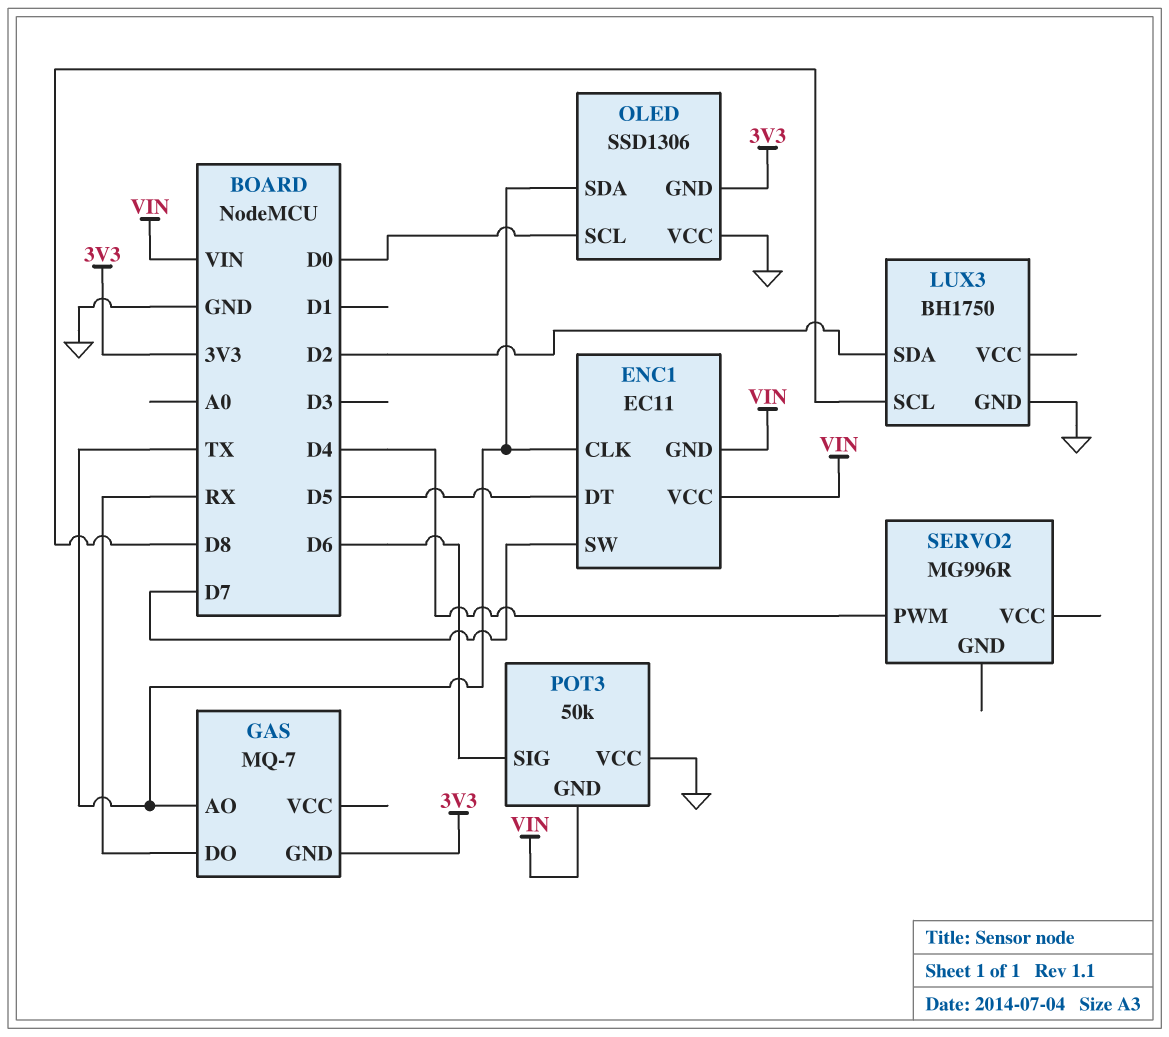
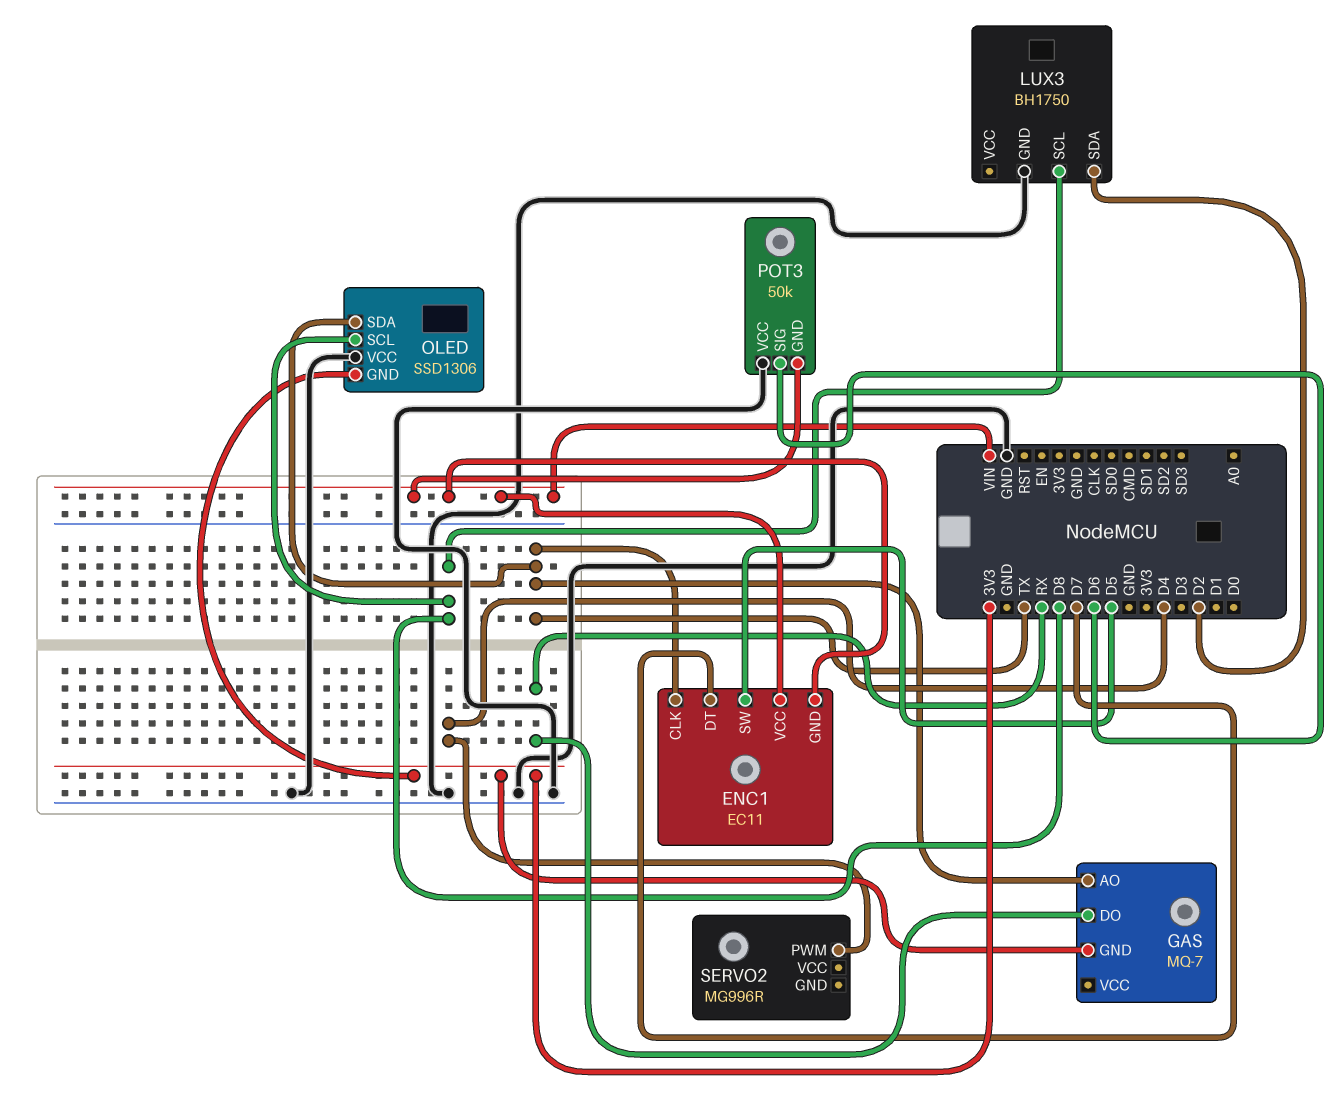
ENC1 pin DT: D5 -> D7
ENC1 pin SW: D7 -> D5
OLED pin SCL: D0 -> D8

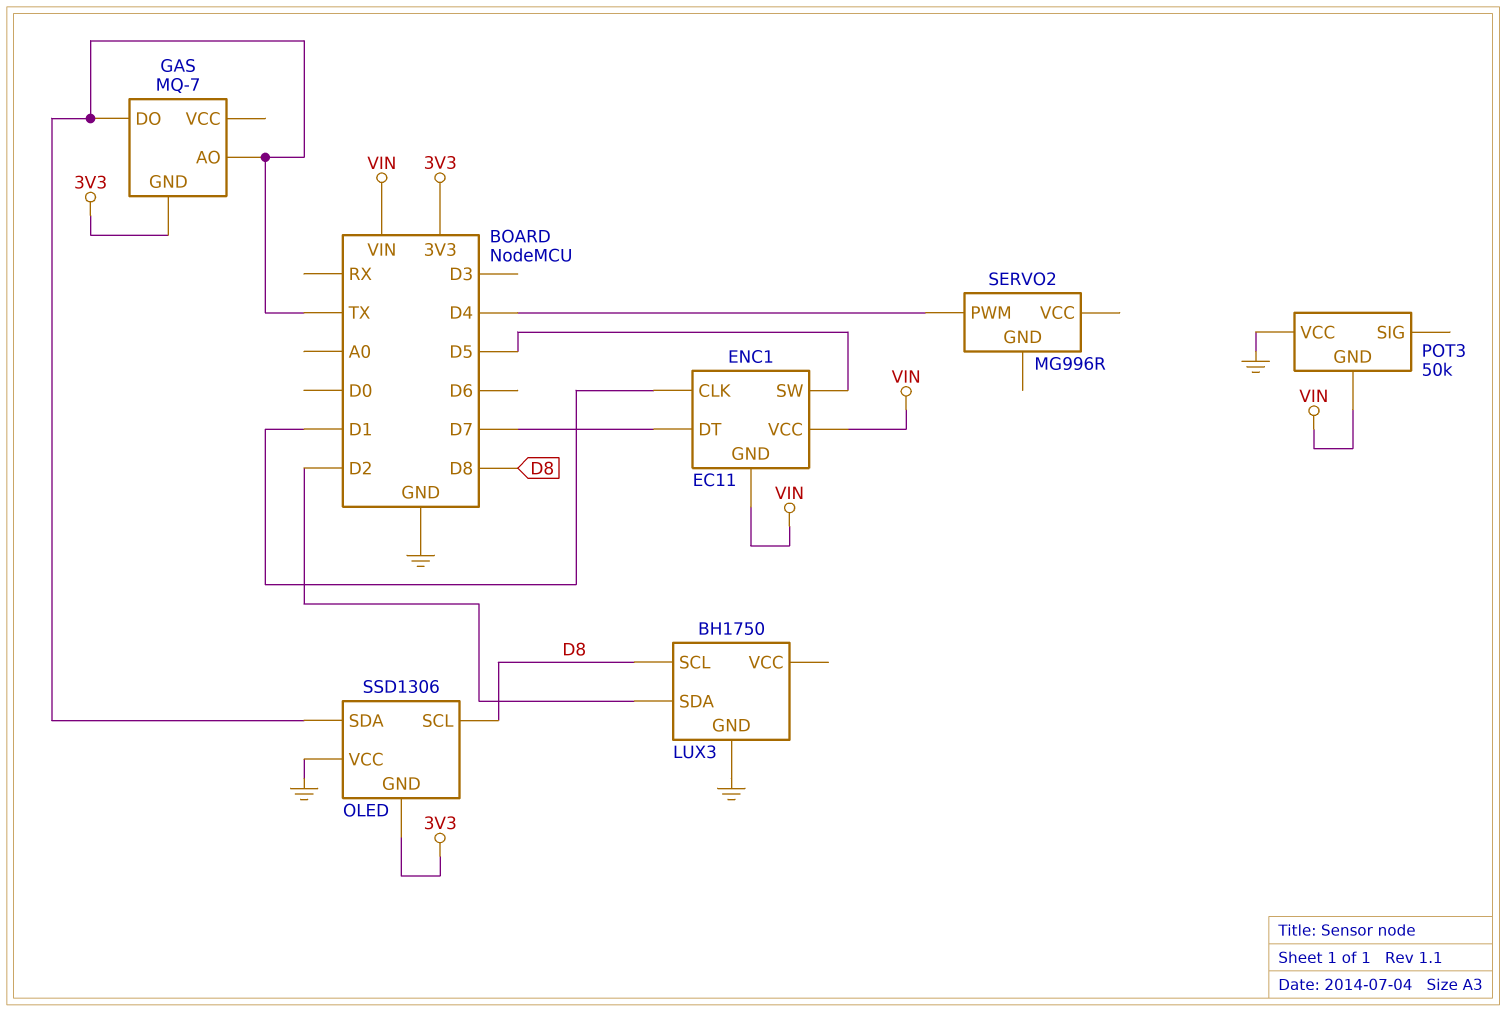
ENC1 pin CLK: TX -> D1
GAS pin DO: RX -> TX
POT3 pin SIG: D6 -> none

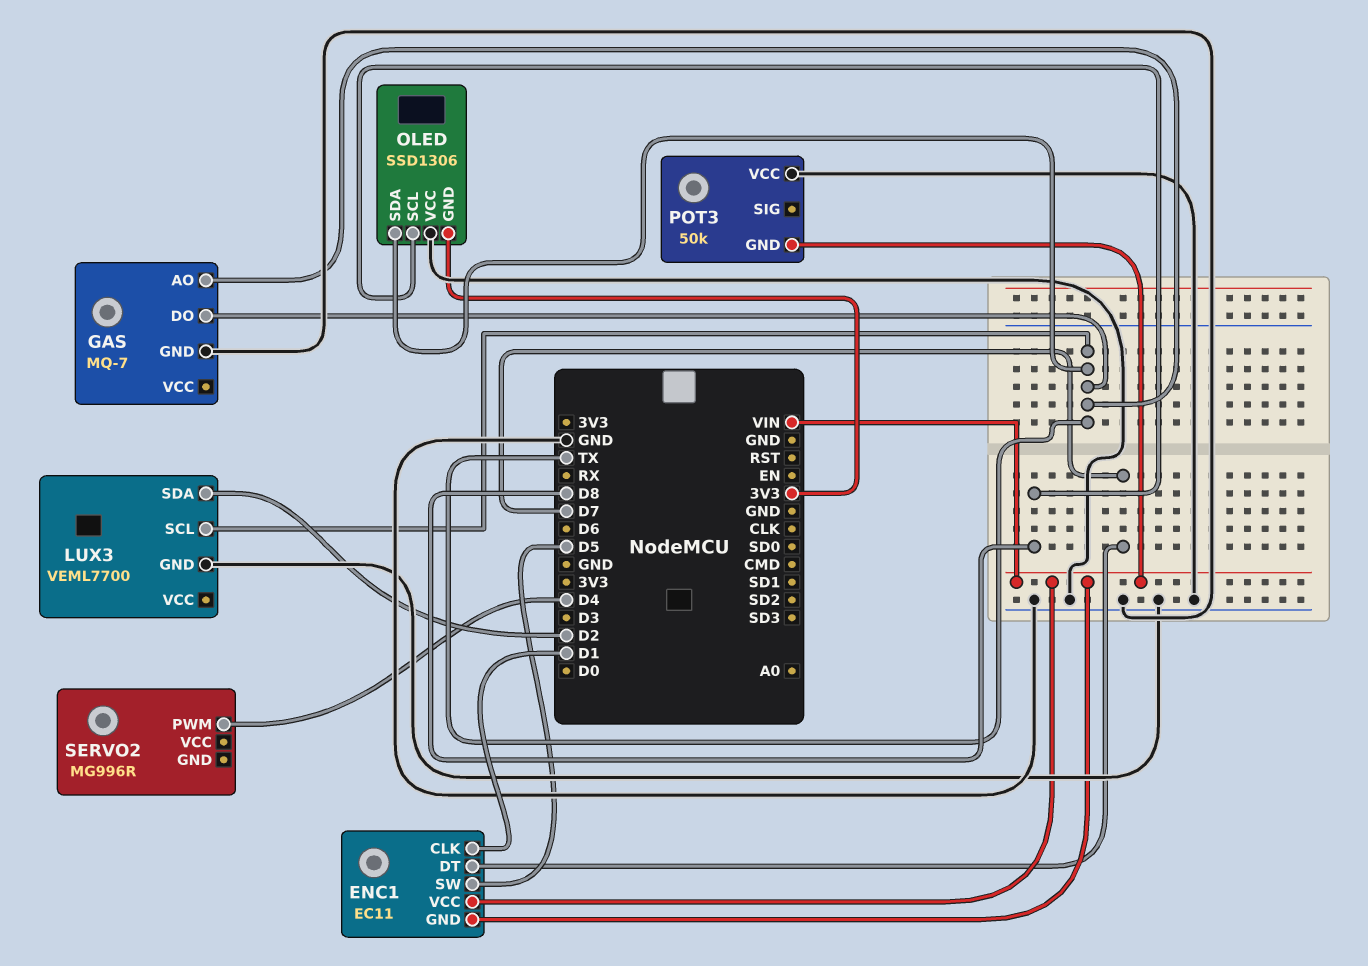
GAS pin GND: 3V3 -> GND
LUX3: BH1750 -> VEML7700
LUX3 pin SCL: D8 -> TX

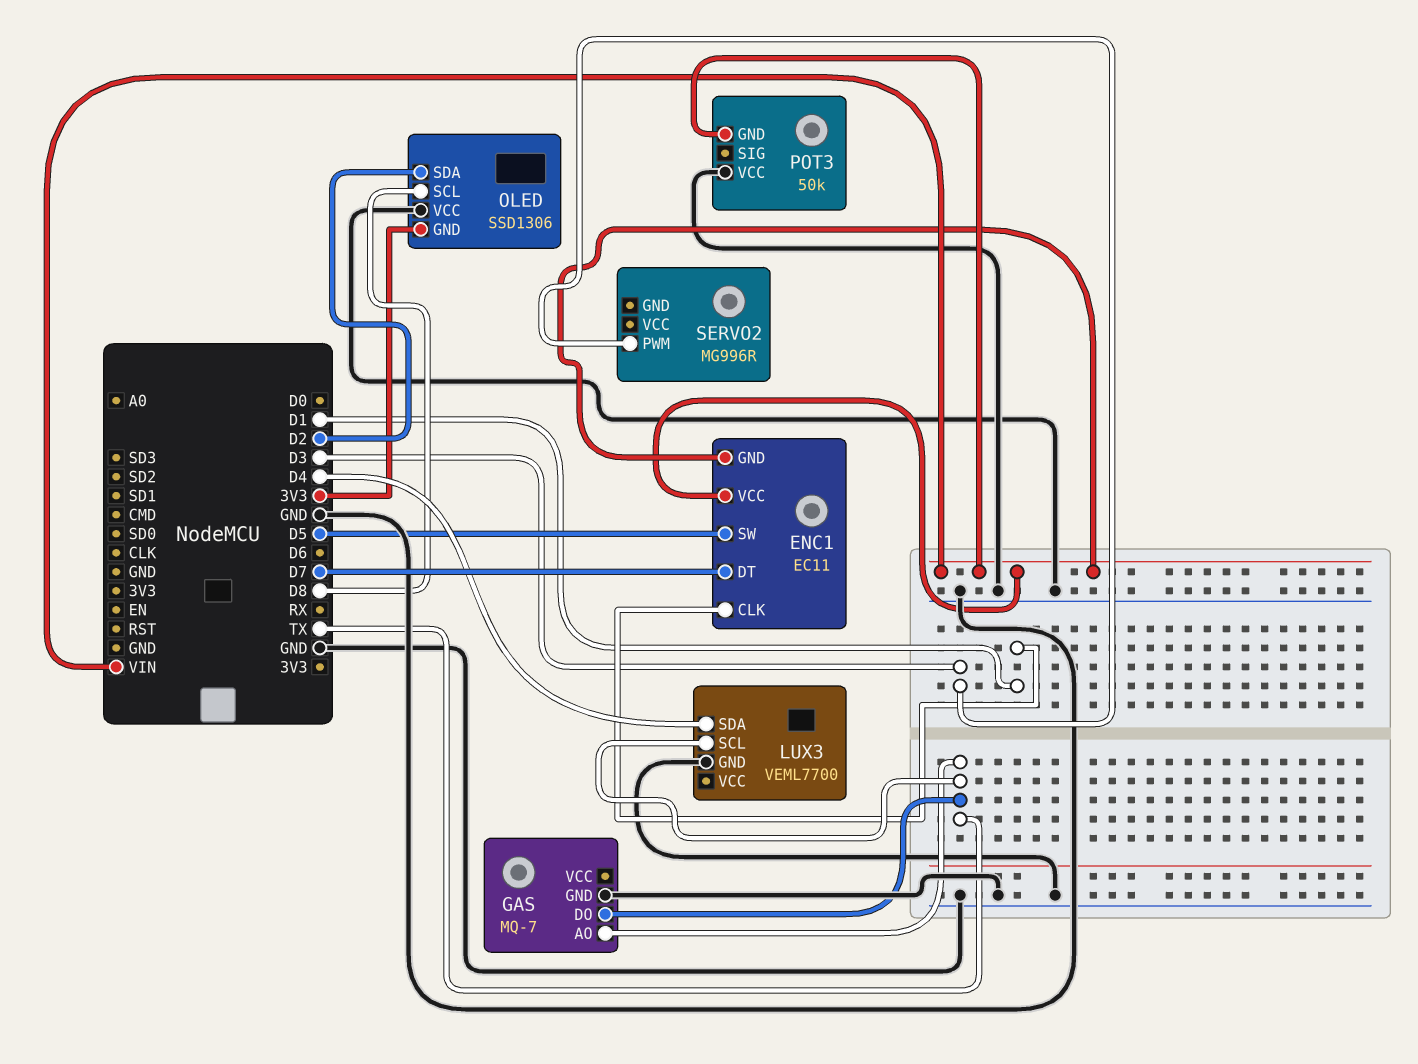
LUX3 pin SDA: D2 -> D4
OLED pin SDA: TX -> D2
SERVO2 pin PWM: D4 -> D3

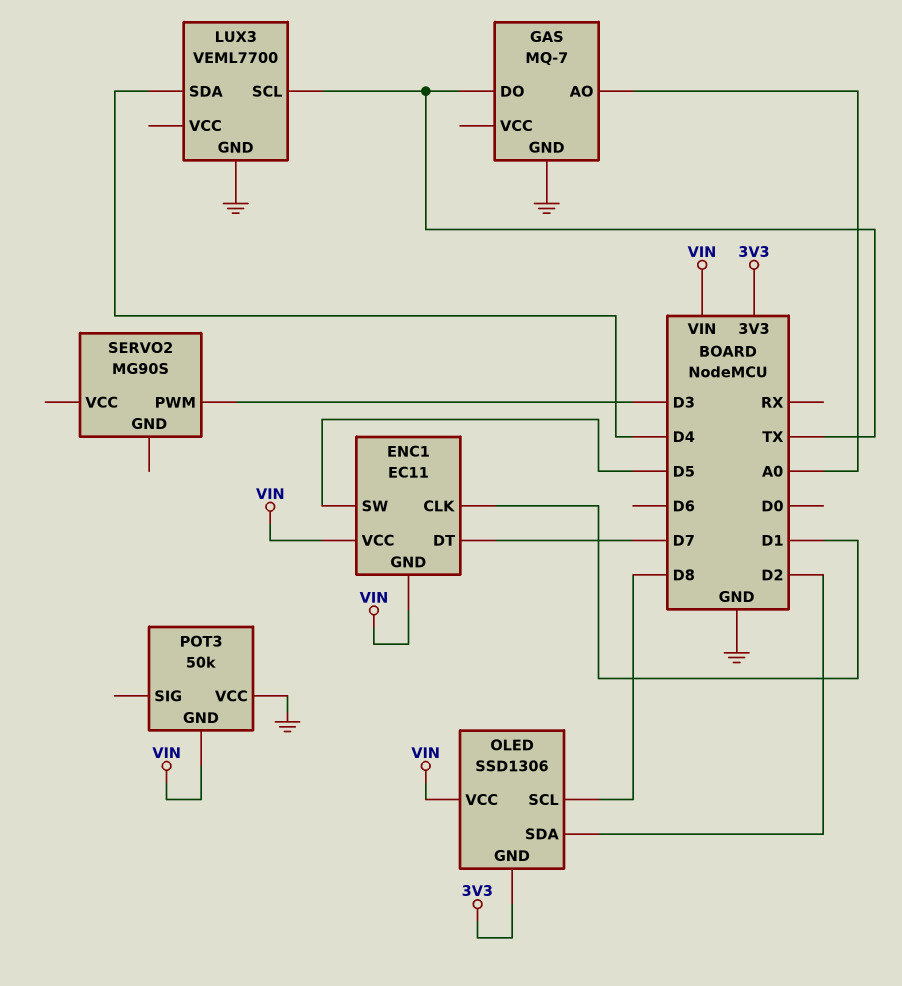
GAS pin AO: TX -> A0
OLED pin VCC: GND -> VIN
SERVO2: MG996R -> MG90S

